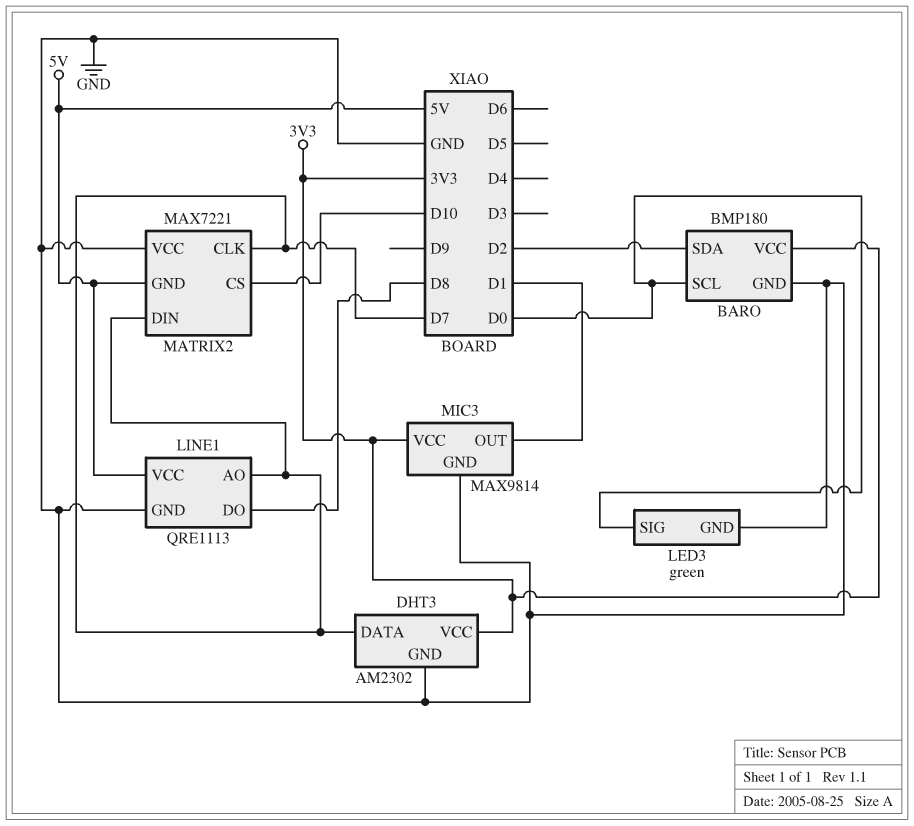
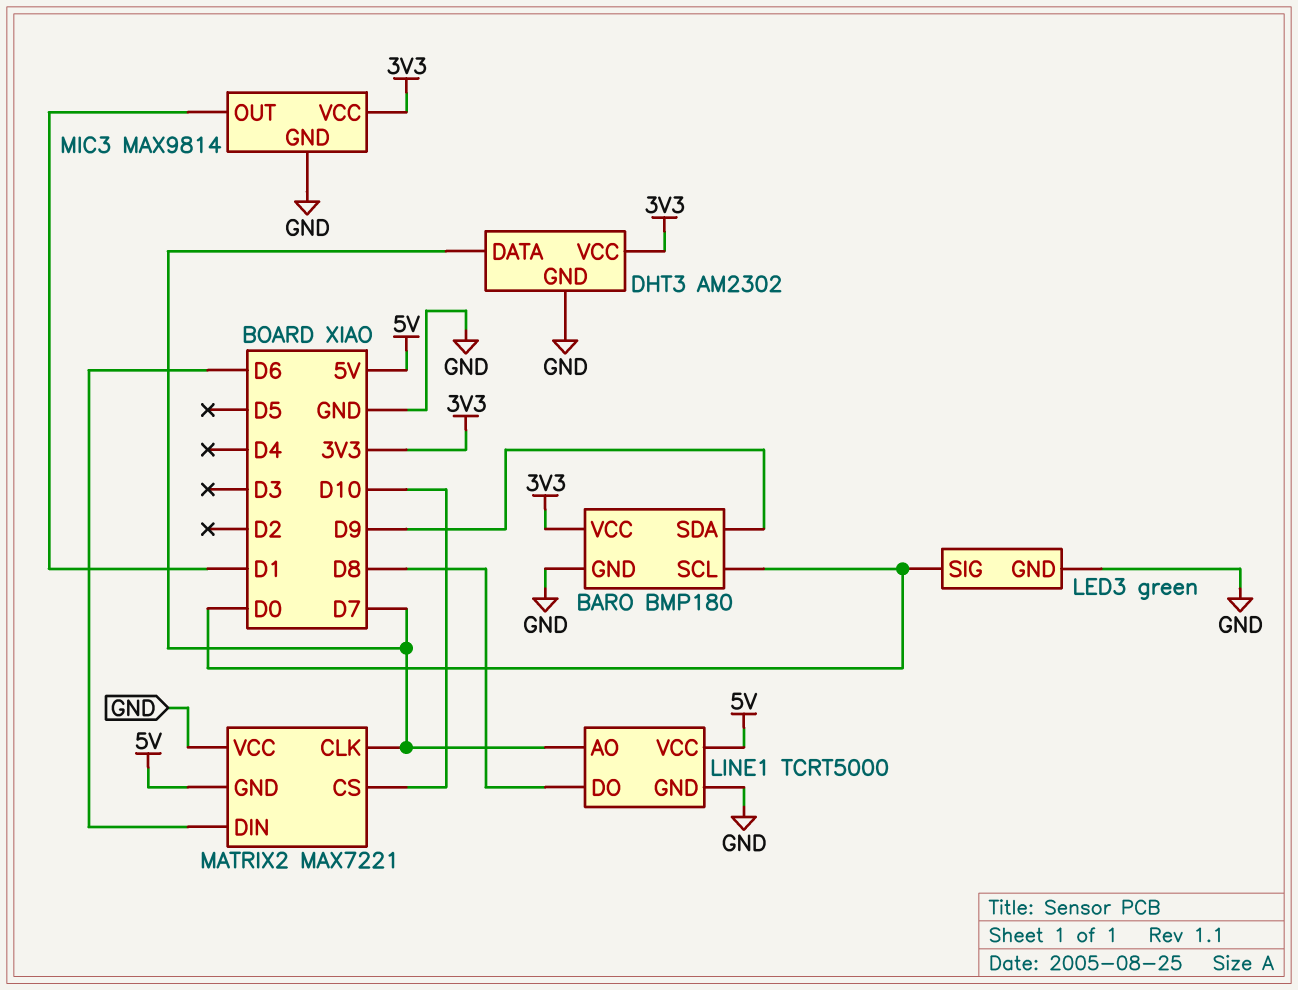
BARO pin SDA: D2 -> D9
LINE1: QRE1113 -> TCRT5000
MATRIX2 pin DIN: D7 -> D6

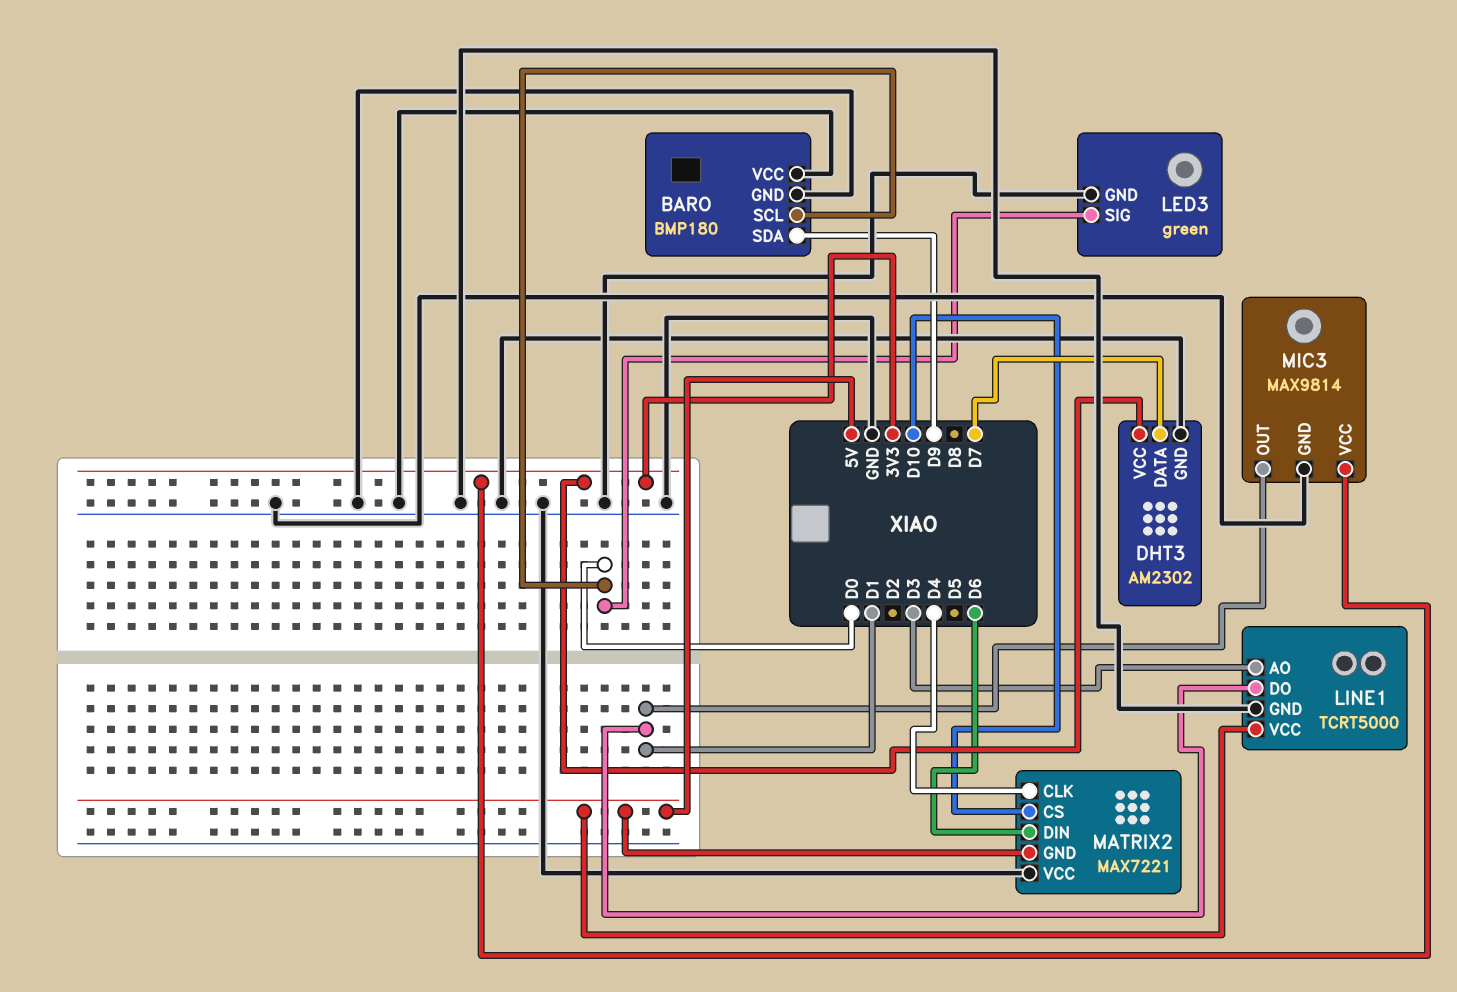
BARO pin VCC: 3V3 -> GND
LINE1 pin AO: D7 -> D3
LINE1 pin DO: D8 -> D1
MATRIX2 pin CLK: D7 -> D4

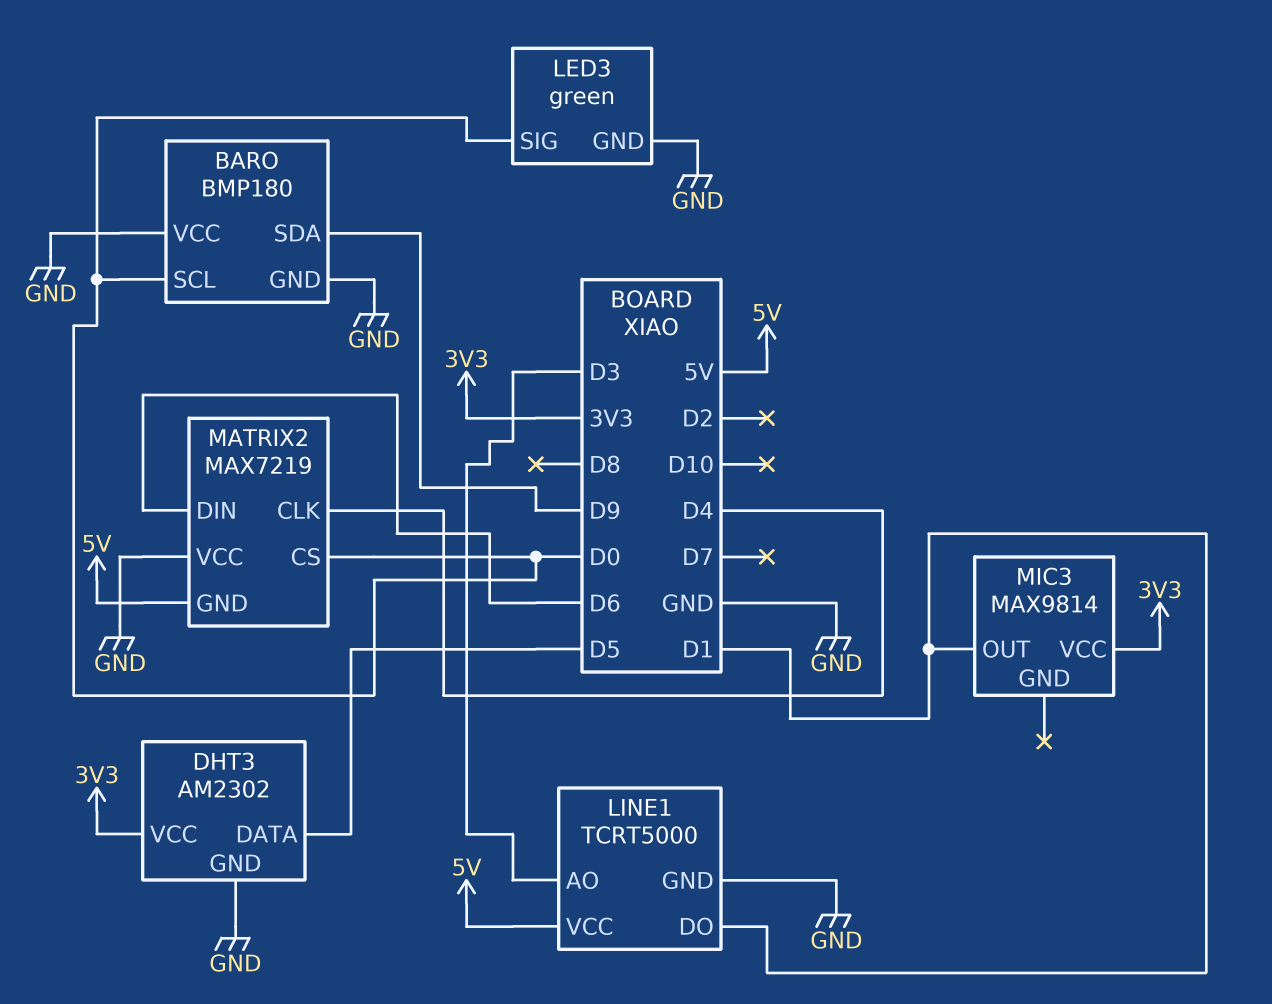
DHT3 pin DATA: D7 -> D5
MATRIX2: MAX7221 -> MAX7219
MATRIX2 pin CS: D10 -> D0
MIC3 pin GND: GND -> none

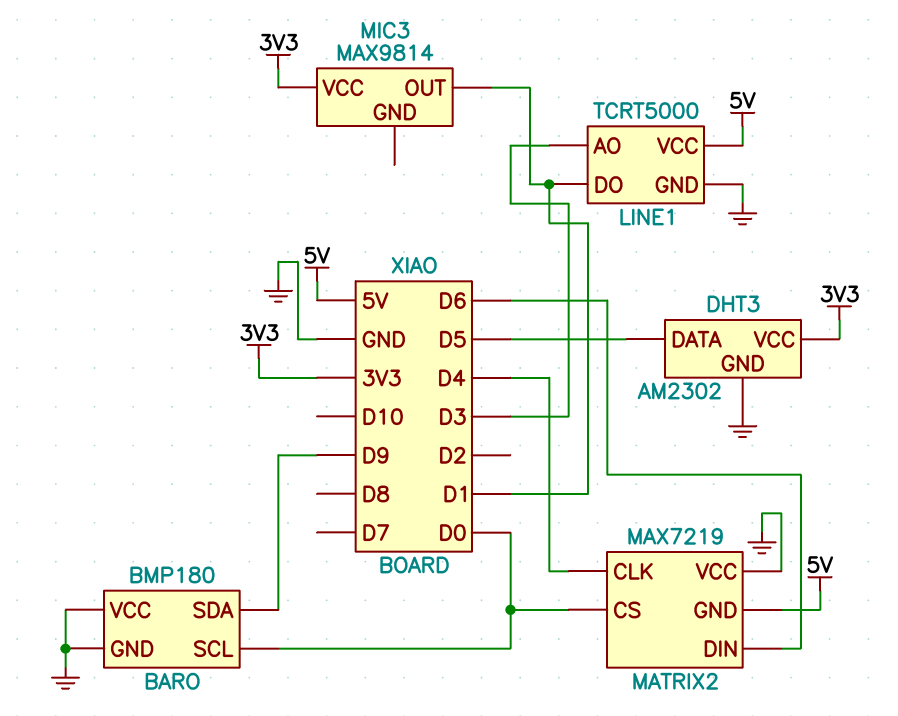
LED3: green -> none
LED3 pin GND: GND -> none
LED3 pin SIG: D0 -> none

